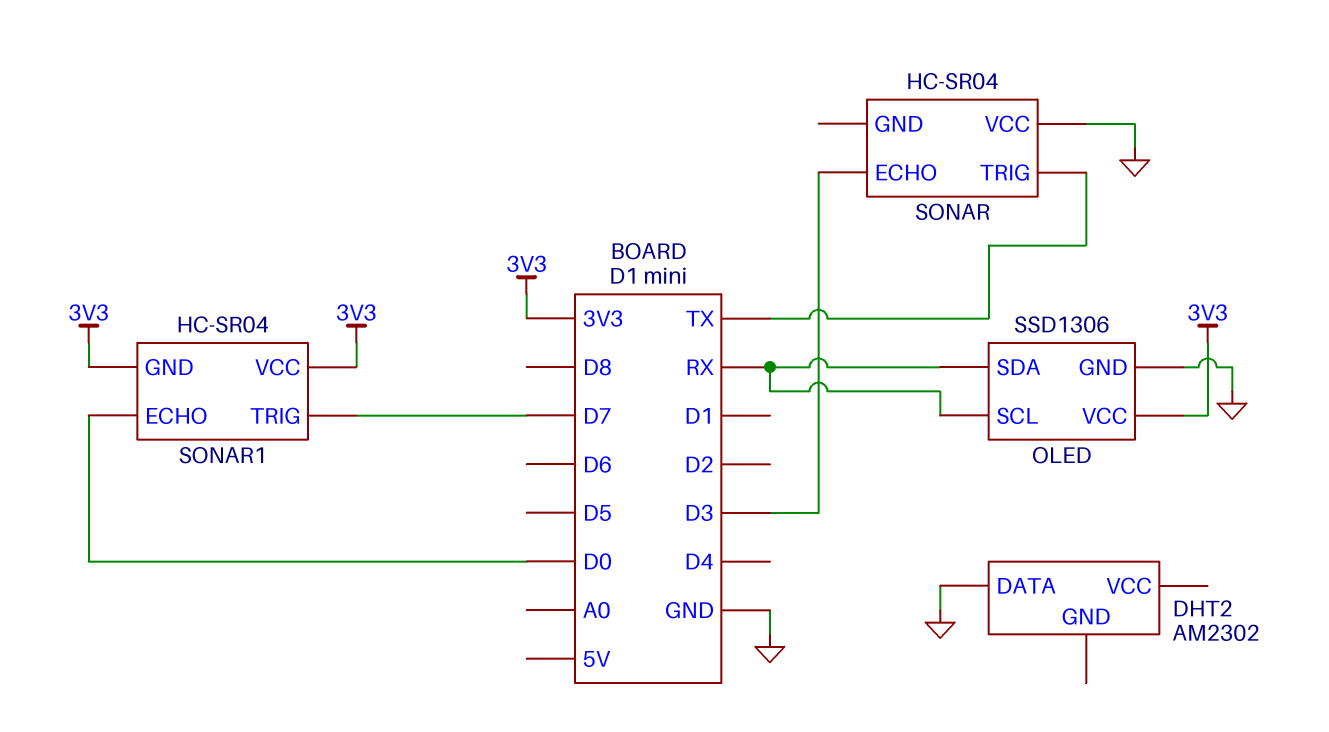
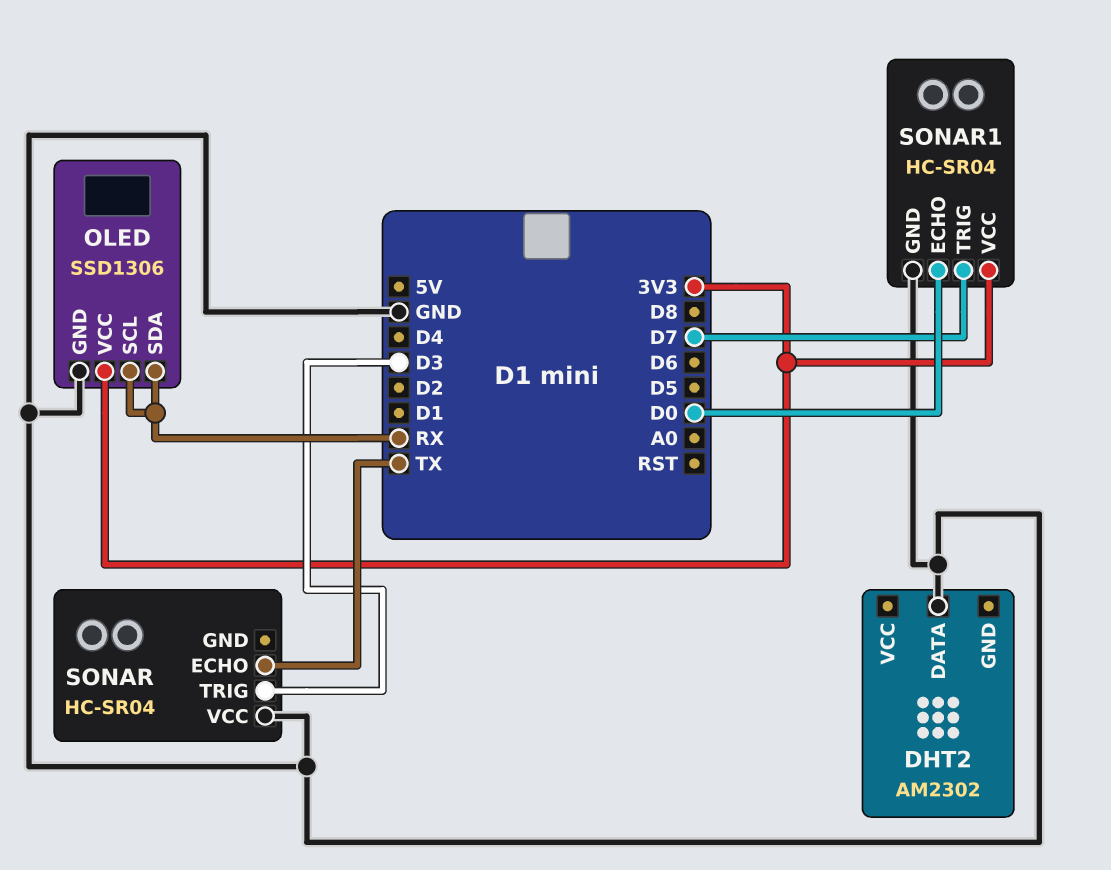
SONAR pin ECHO: D3 -> TX
SONAR pin TRIG: TX -> D3
SONAR1 pin GND: 3V3 -> GND

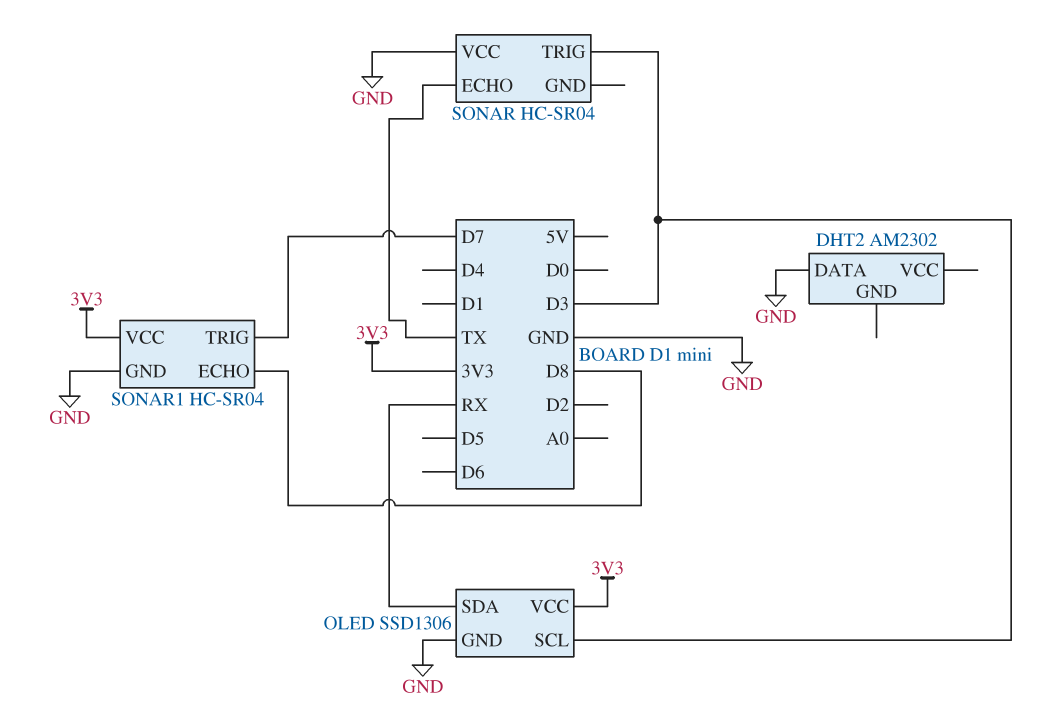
OLED pin SCL: RX -> D3
SONAR1 pin ECHO: D0 -> D8

